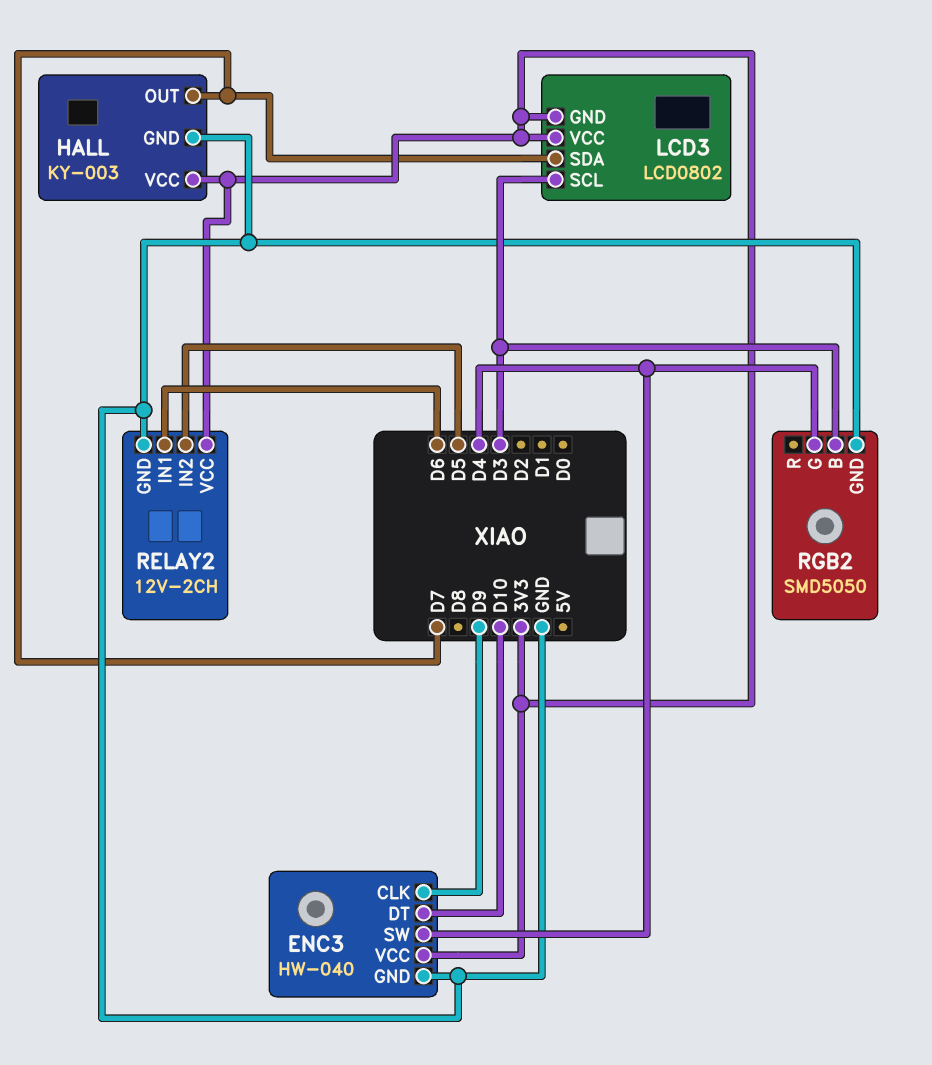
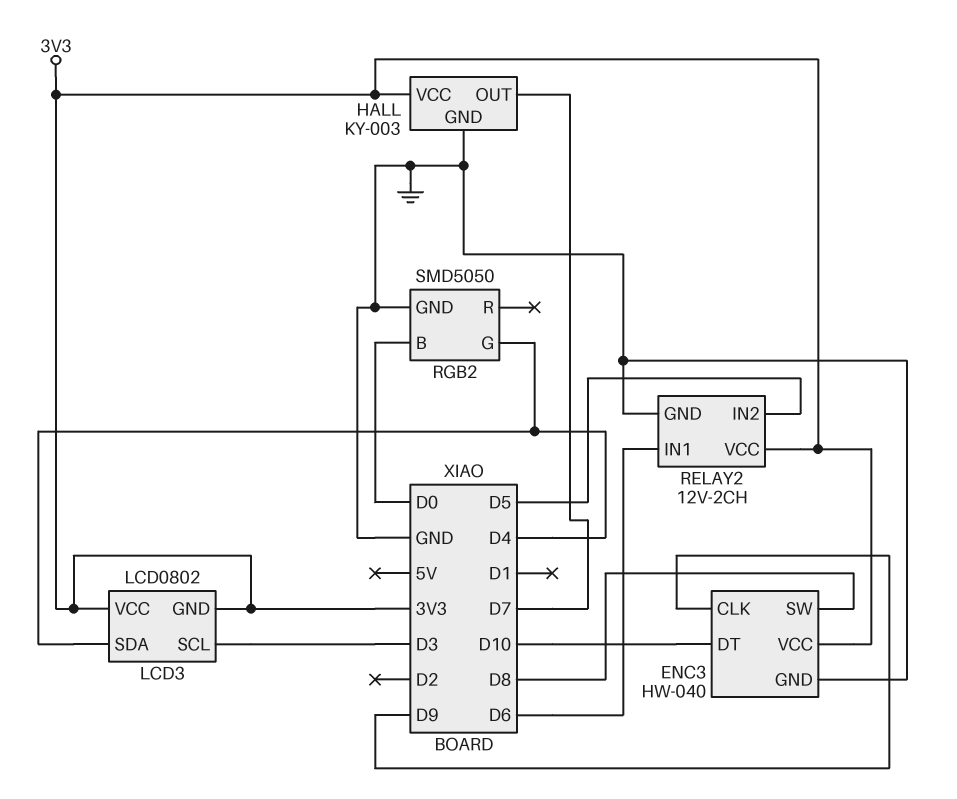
ENC3 pin SW: D4 -> D8
LCD3 pin SDA: D7 -> D4
RGB2 pin B: D3 -> D0

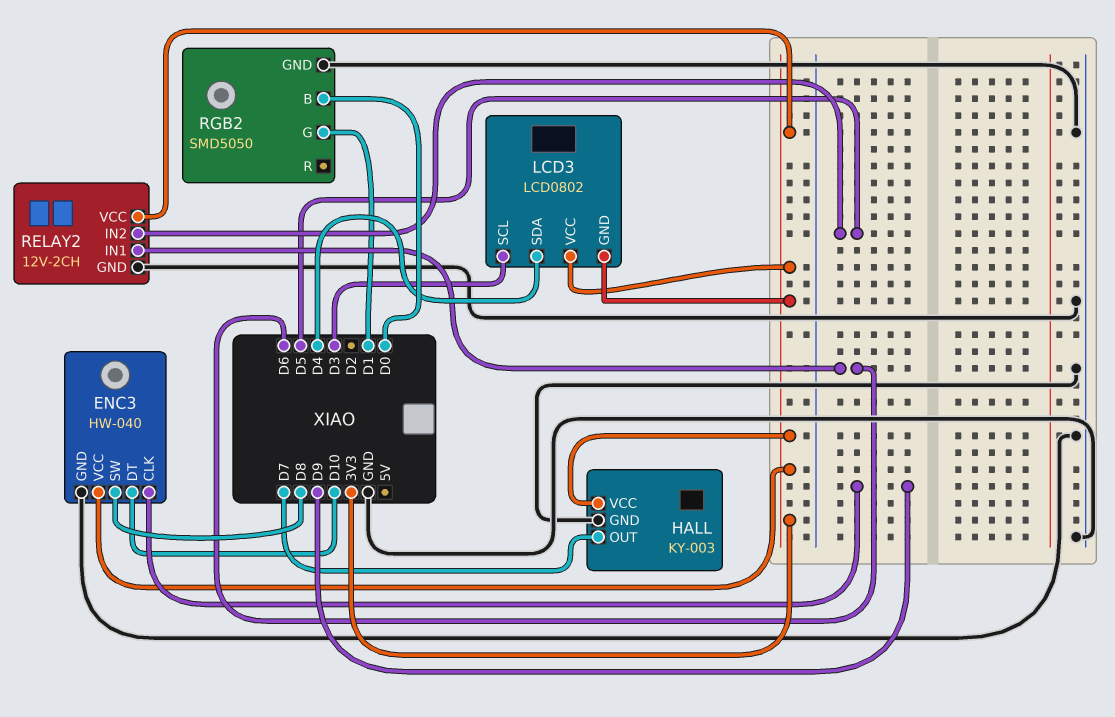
RGB2 pin G: D4 -> D1

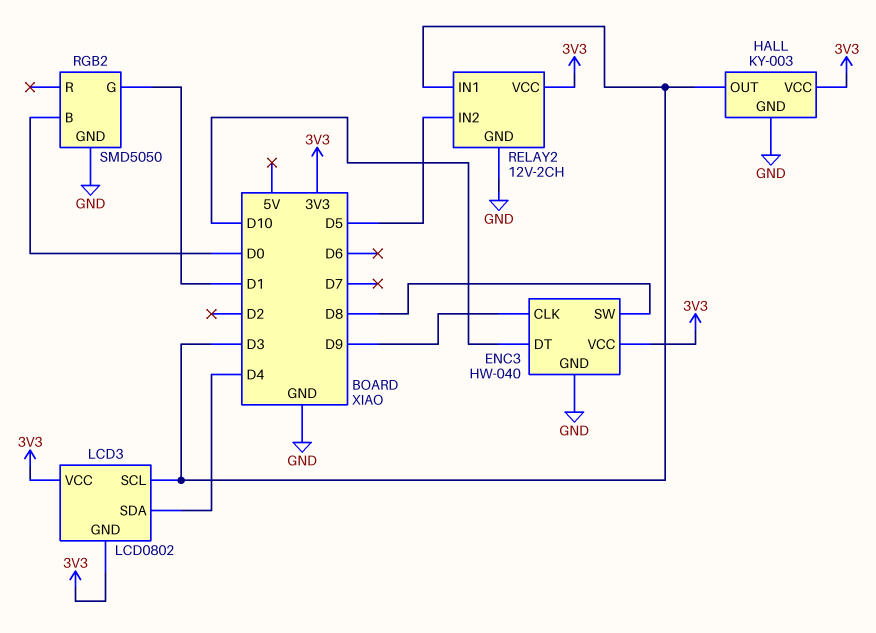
HALL pin OUT: D7 -> D3
RELAY2 pin IN1: D6 -> D3

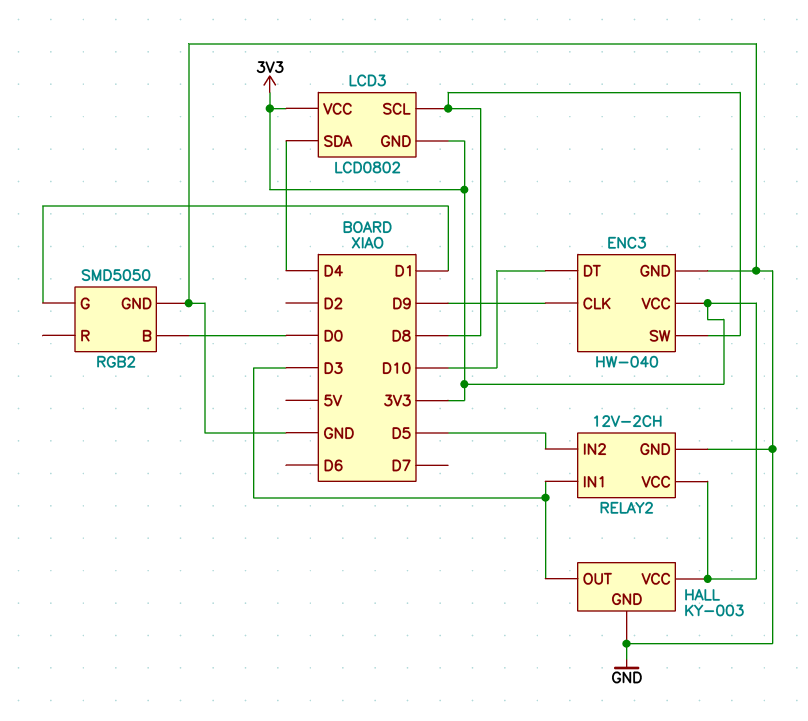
LCD3 pin SCL: D3 -> D8

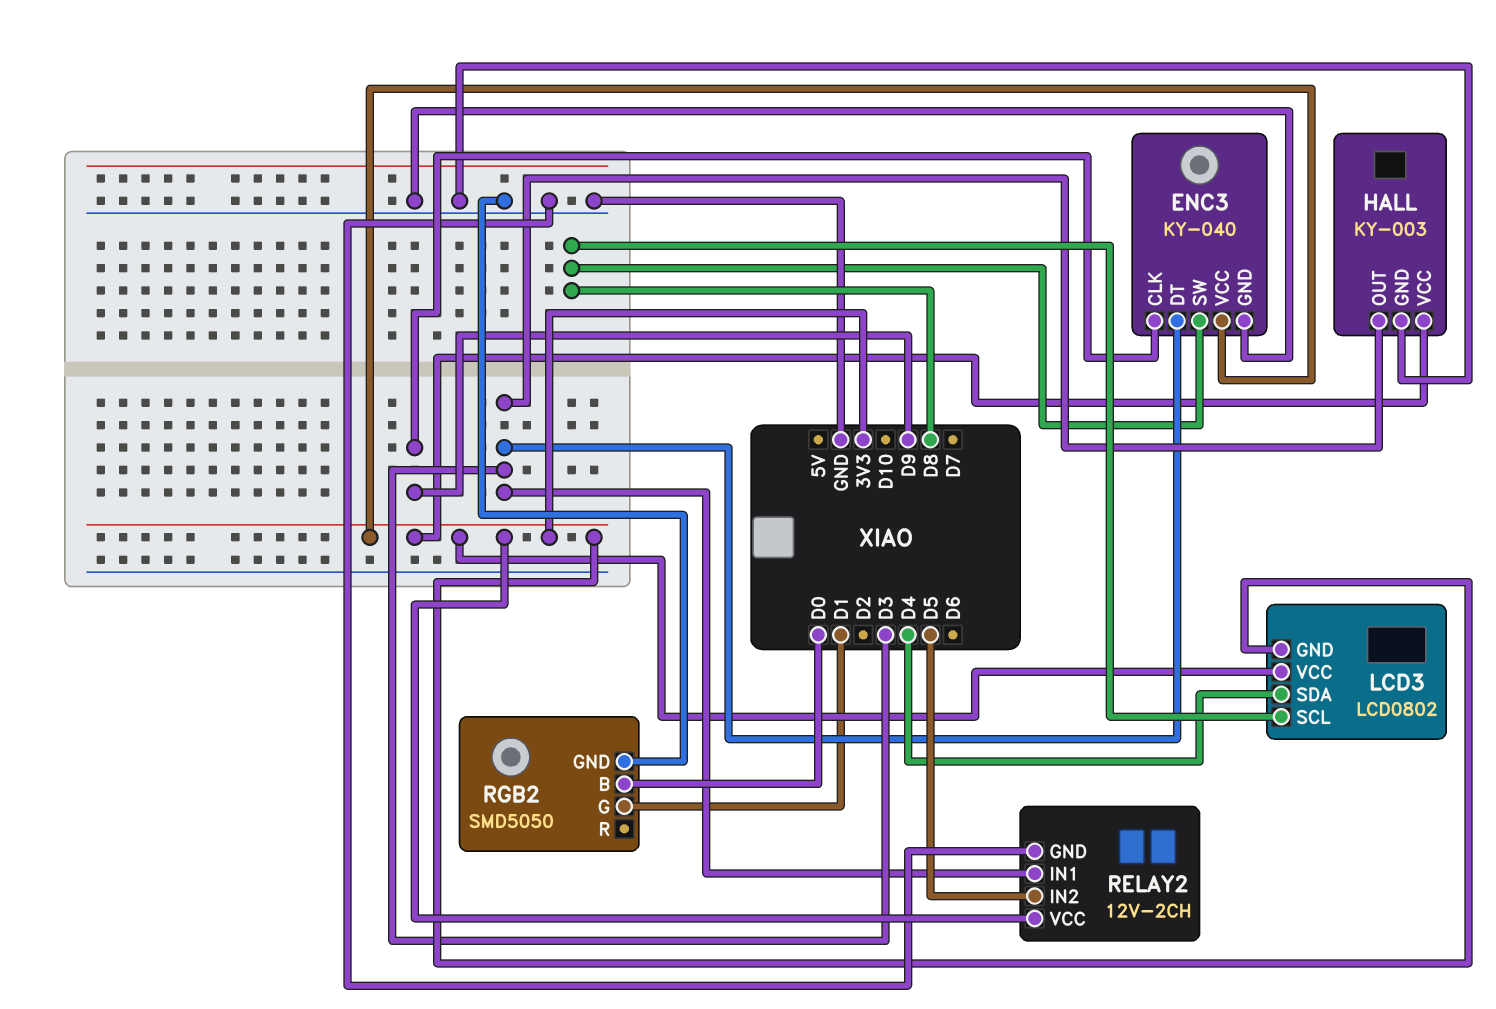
ENC3: HW-040 -> KY-040
ENC3 pin DT: D10 -> D3

